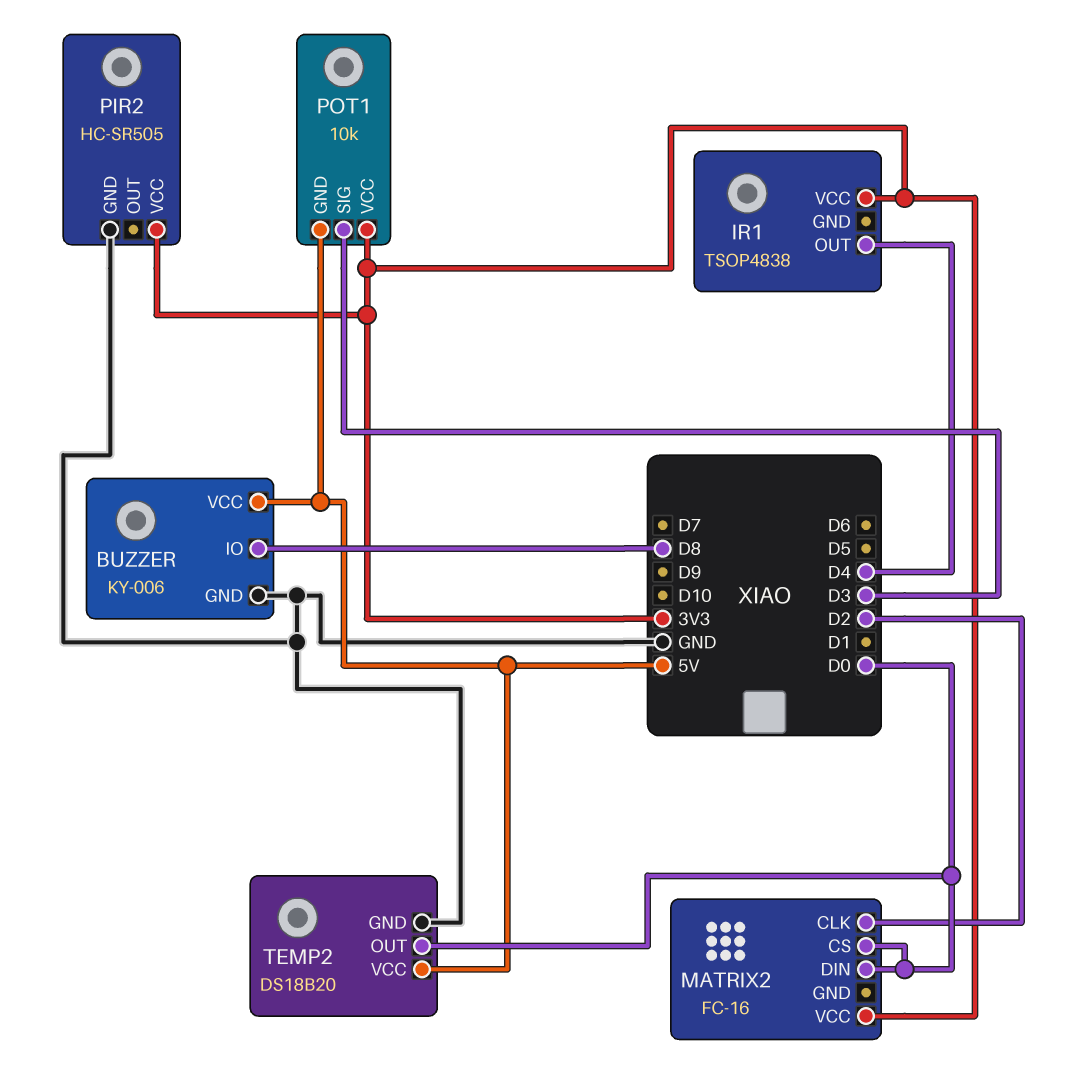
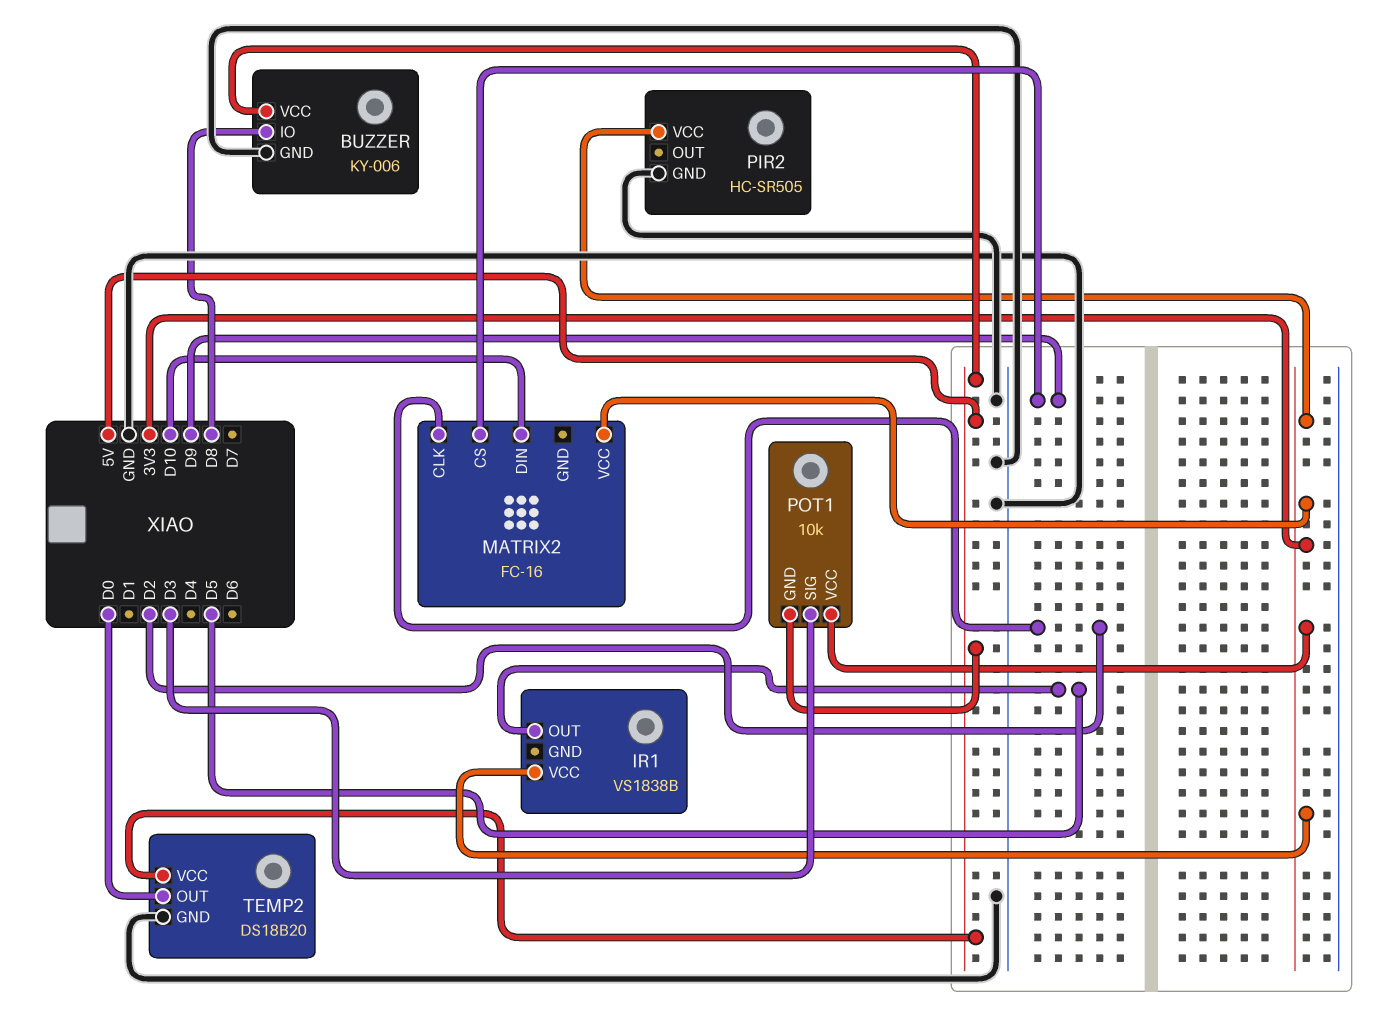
IR1: TSOP4838 -> VS1838B
IR1 pin OUT: D4 -> D5
MATRIX2 pin CS: D0 -> D9
MATRIX2 pin DIN: D0 -> D10

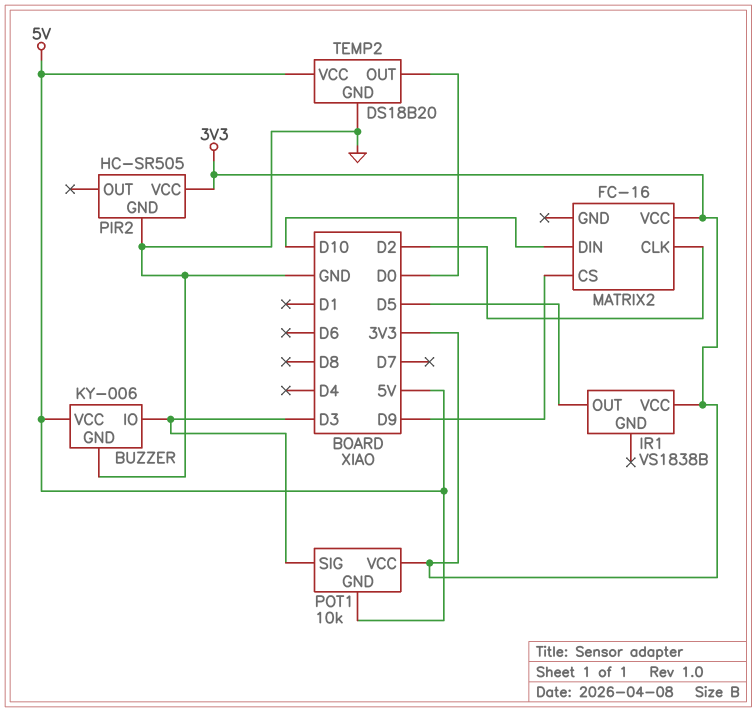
BUZZER pin IO: D8 -> D3

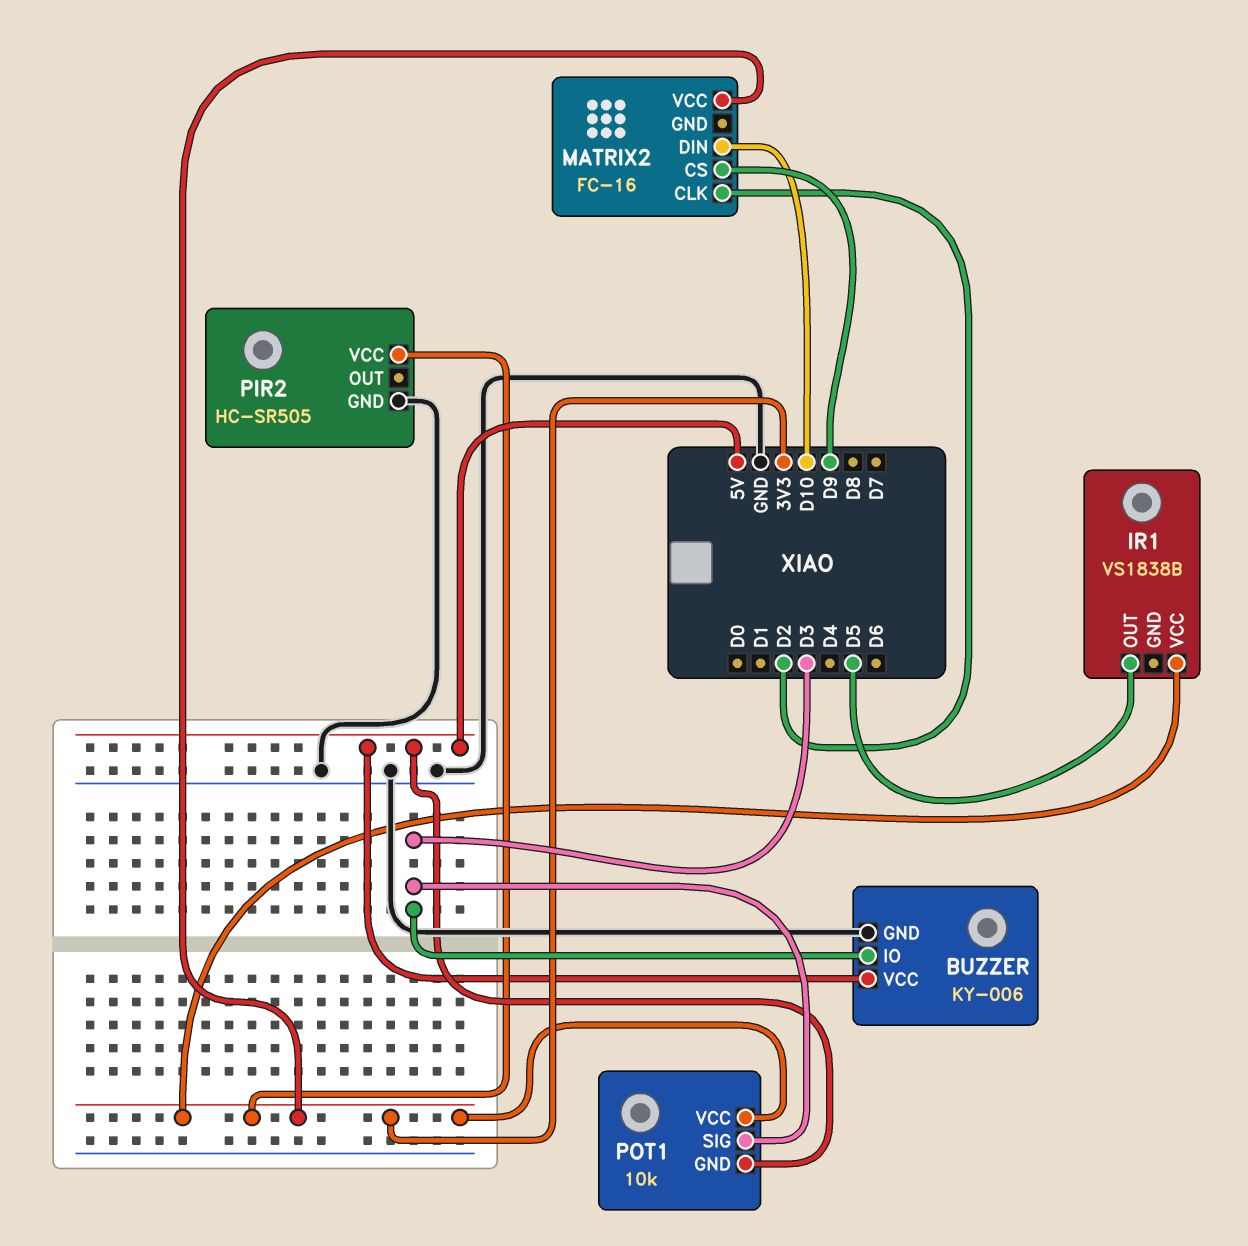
TEMP2: DS18B20 -> none
TEMP2 pin GND: GND -> none
TEMP2 pin OUT: D0 -> none
TEMP2 pin VCC: 5V -> none

